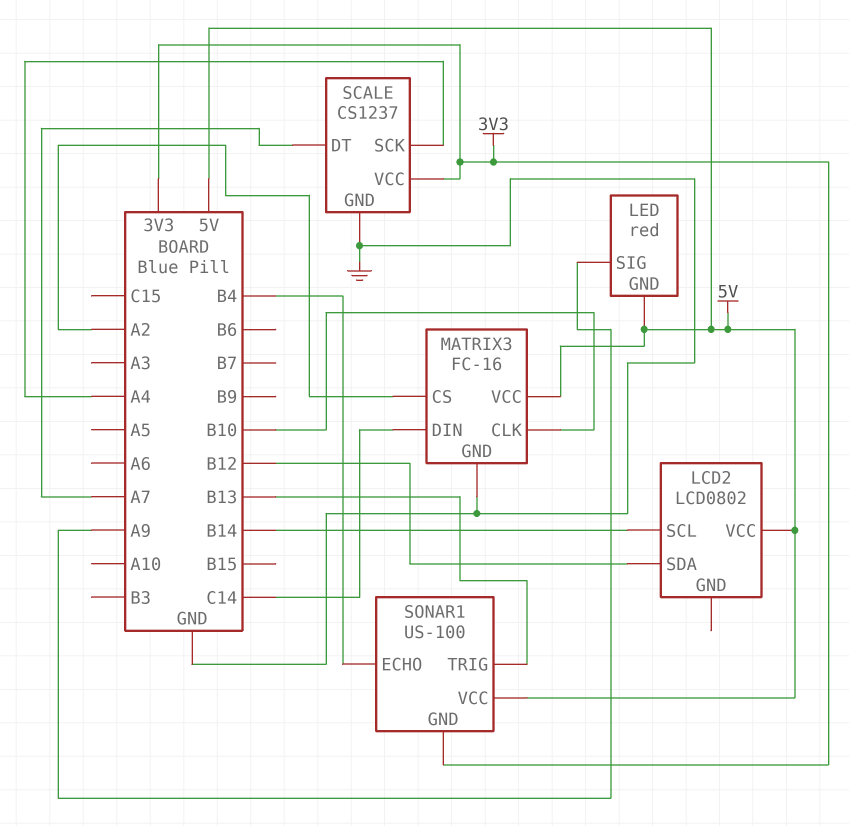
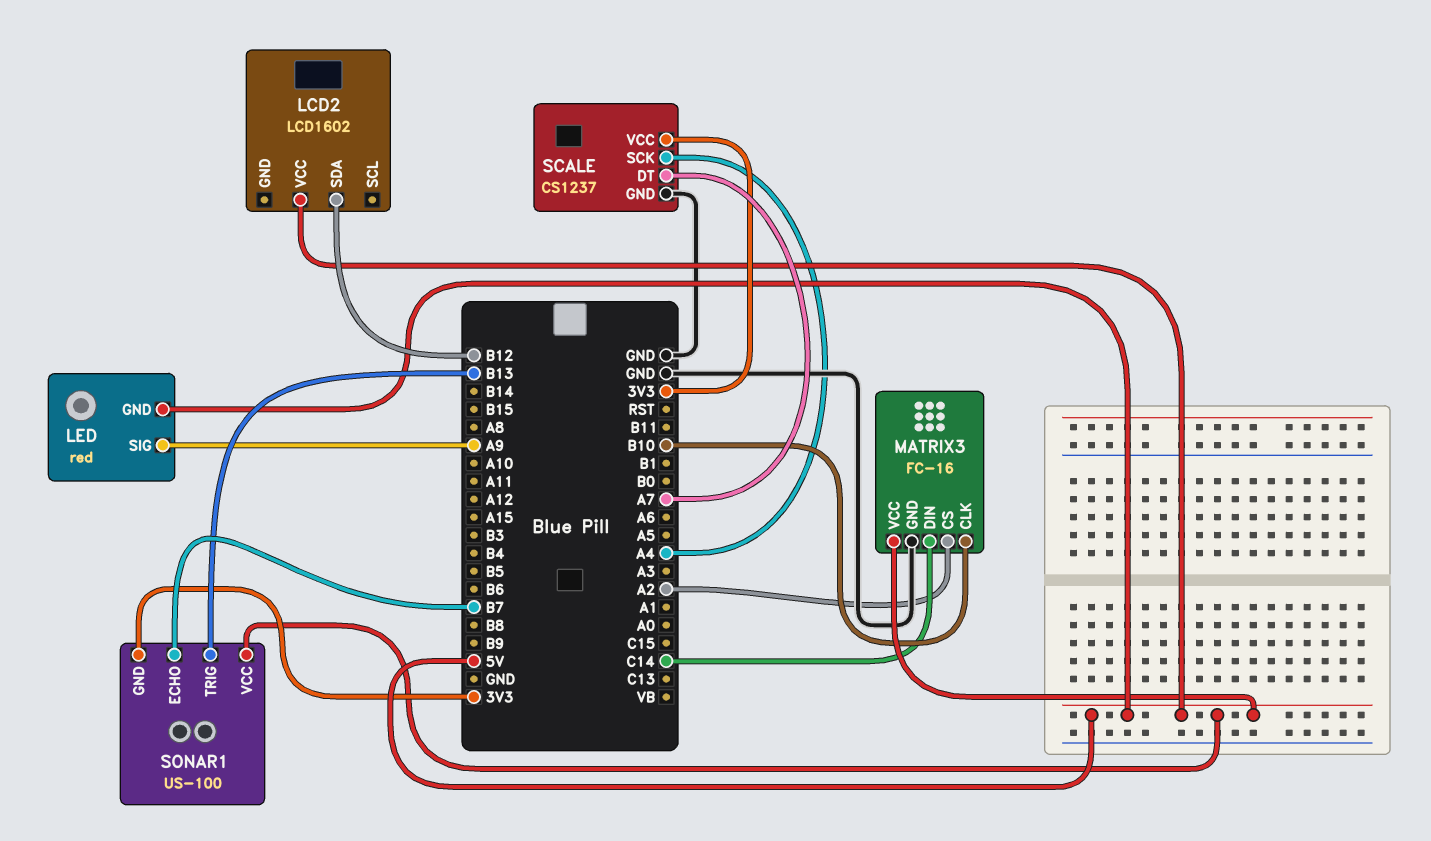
LCD2: LCD0802 -> LCD1602
LCD2 pin SCL: B14 -> none
SONAR1 pin ECHO: B4 -> B7

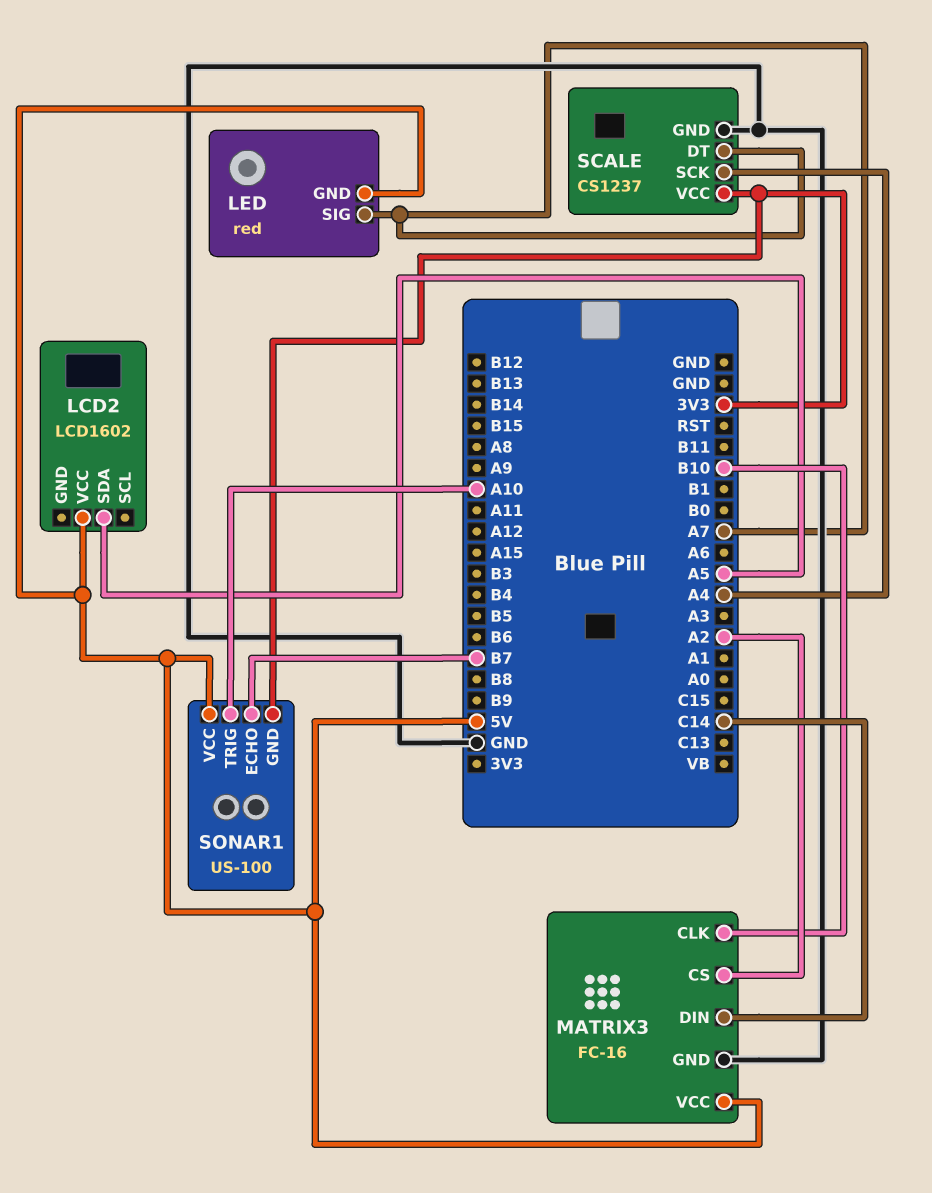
LCD2 pin SDA: B12 -> A5
LED pin SIG: A9 -> A7
SONAR1 pin TRIG: B13 -> A10

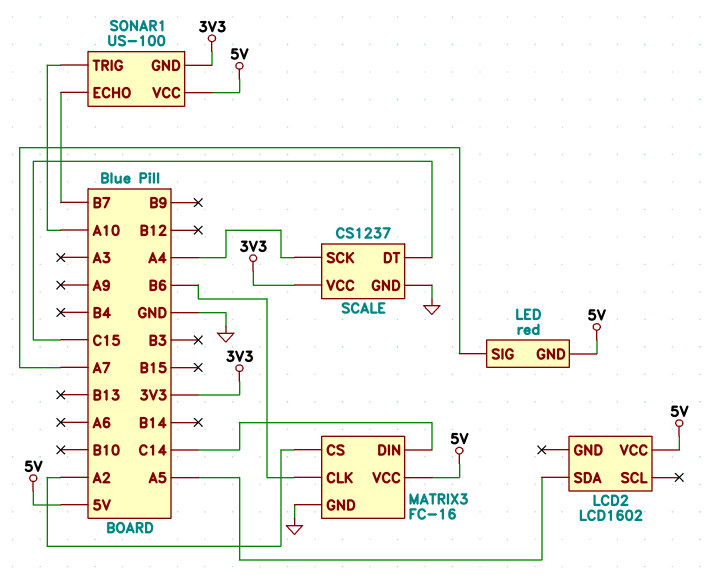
MATRIX3 pin CLK: B10 -> B6
SCALE pin DT: A7 -> C15

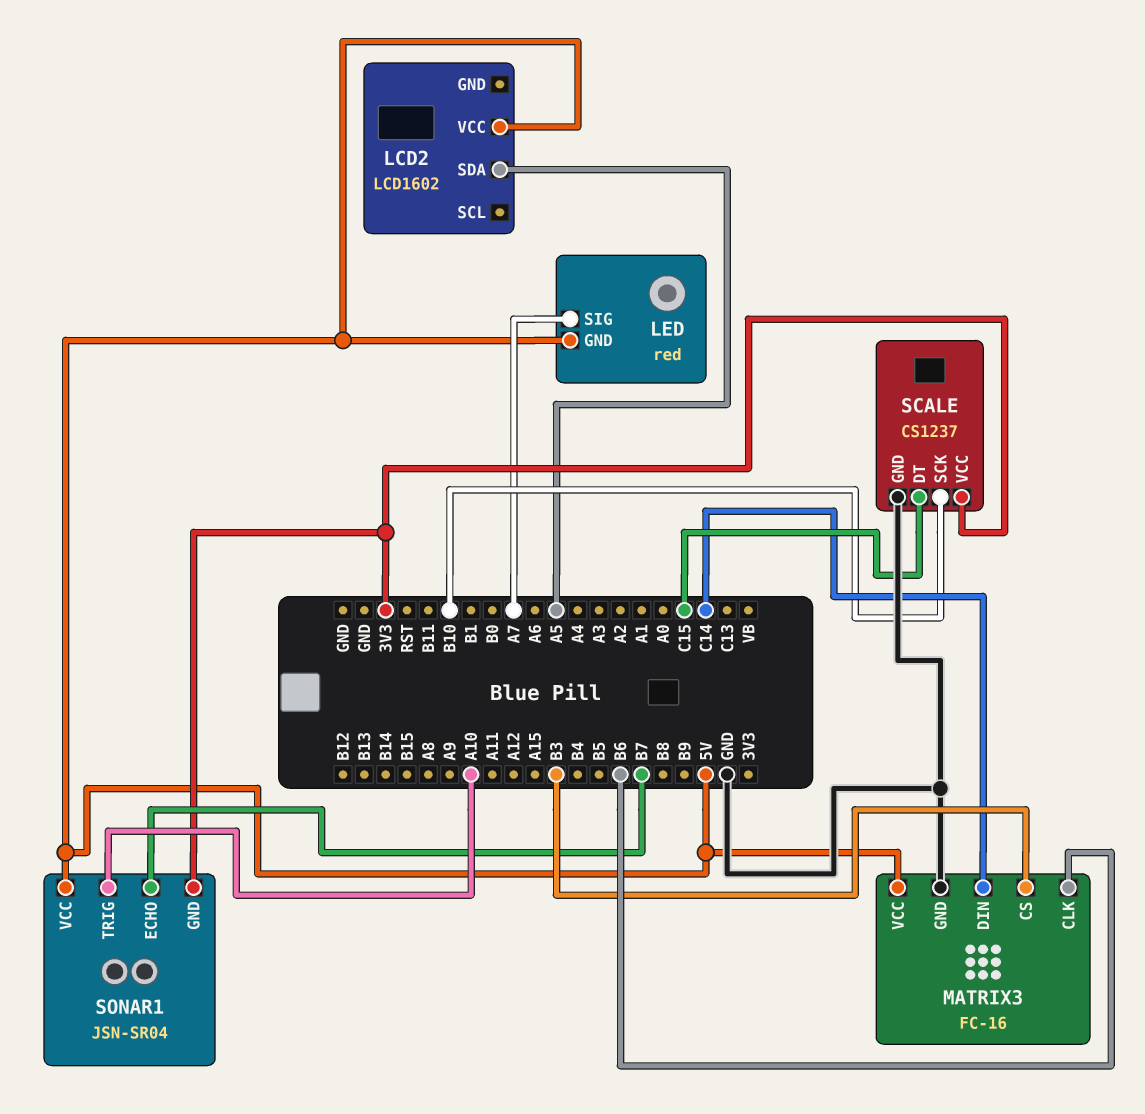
MATRIX3 pin CS: A2 -> B3
SCALE pin SCK: A4 -> B10
SONAR1: US-100 -> JSN-SR04

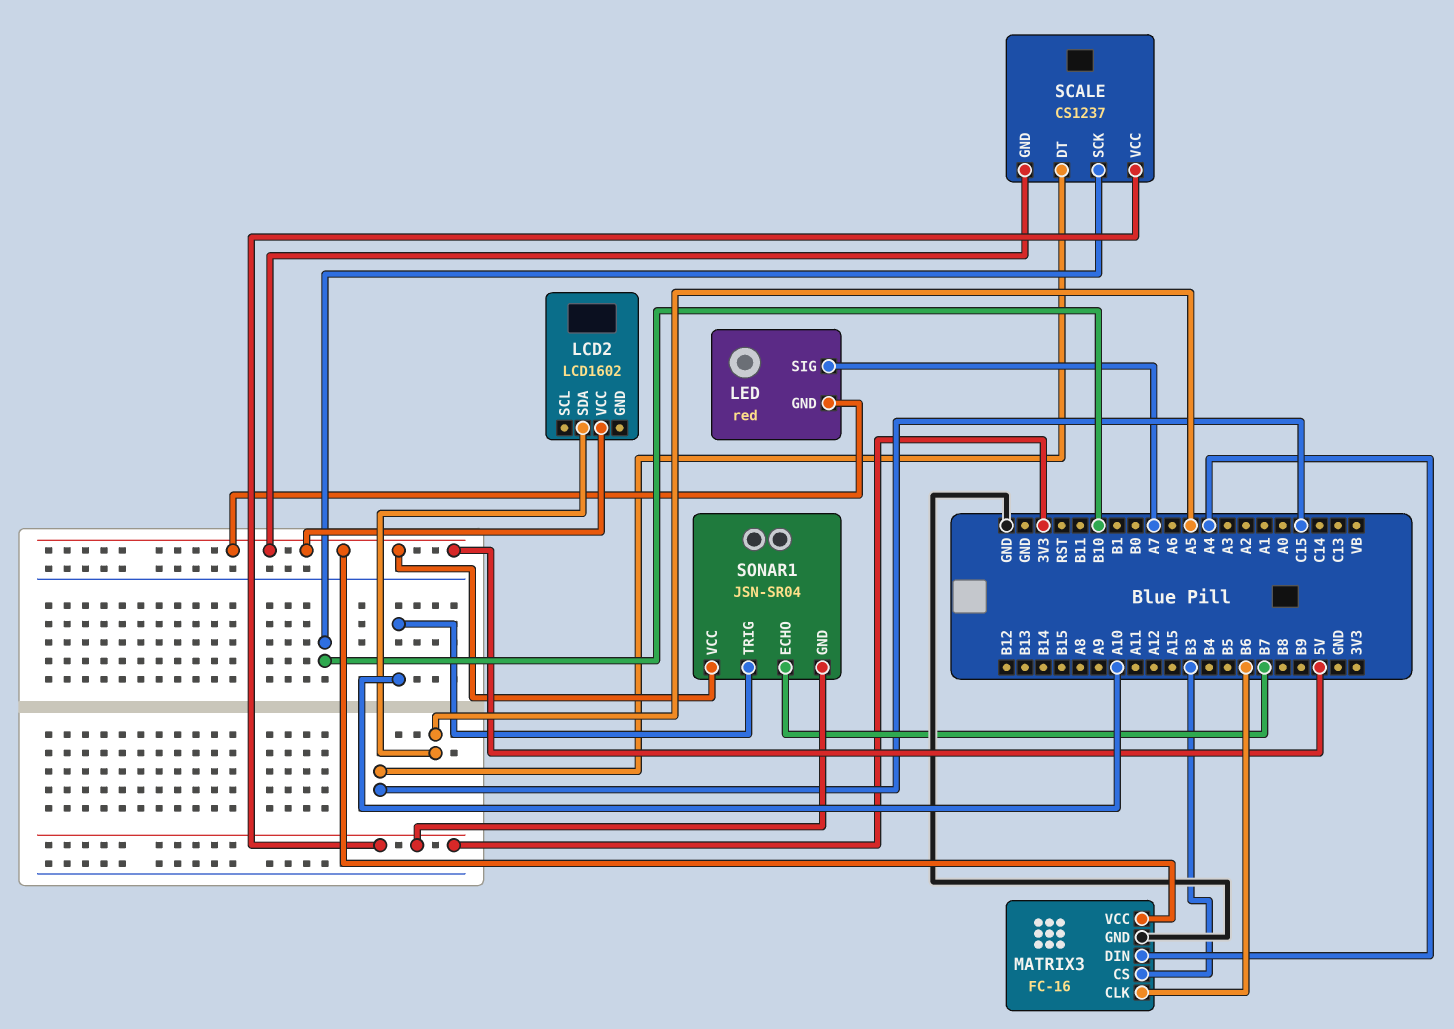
MATRIX3 pin DIN: C14 -> A4
SCALE pin GND: GND -> 5V

